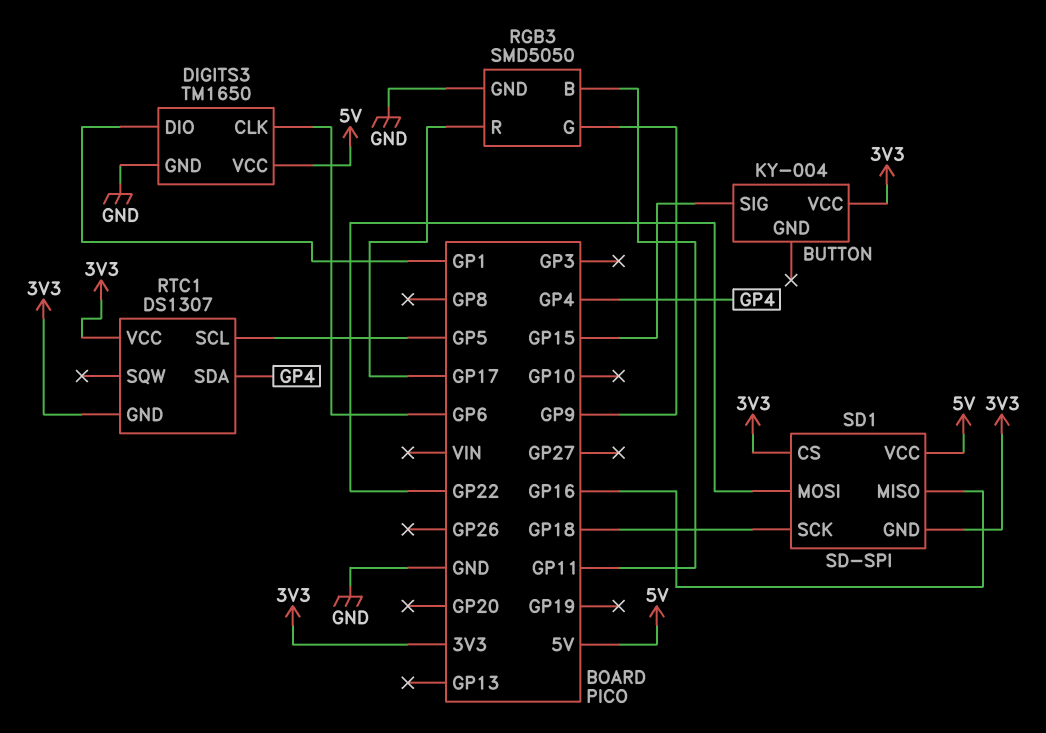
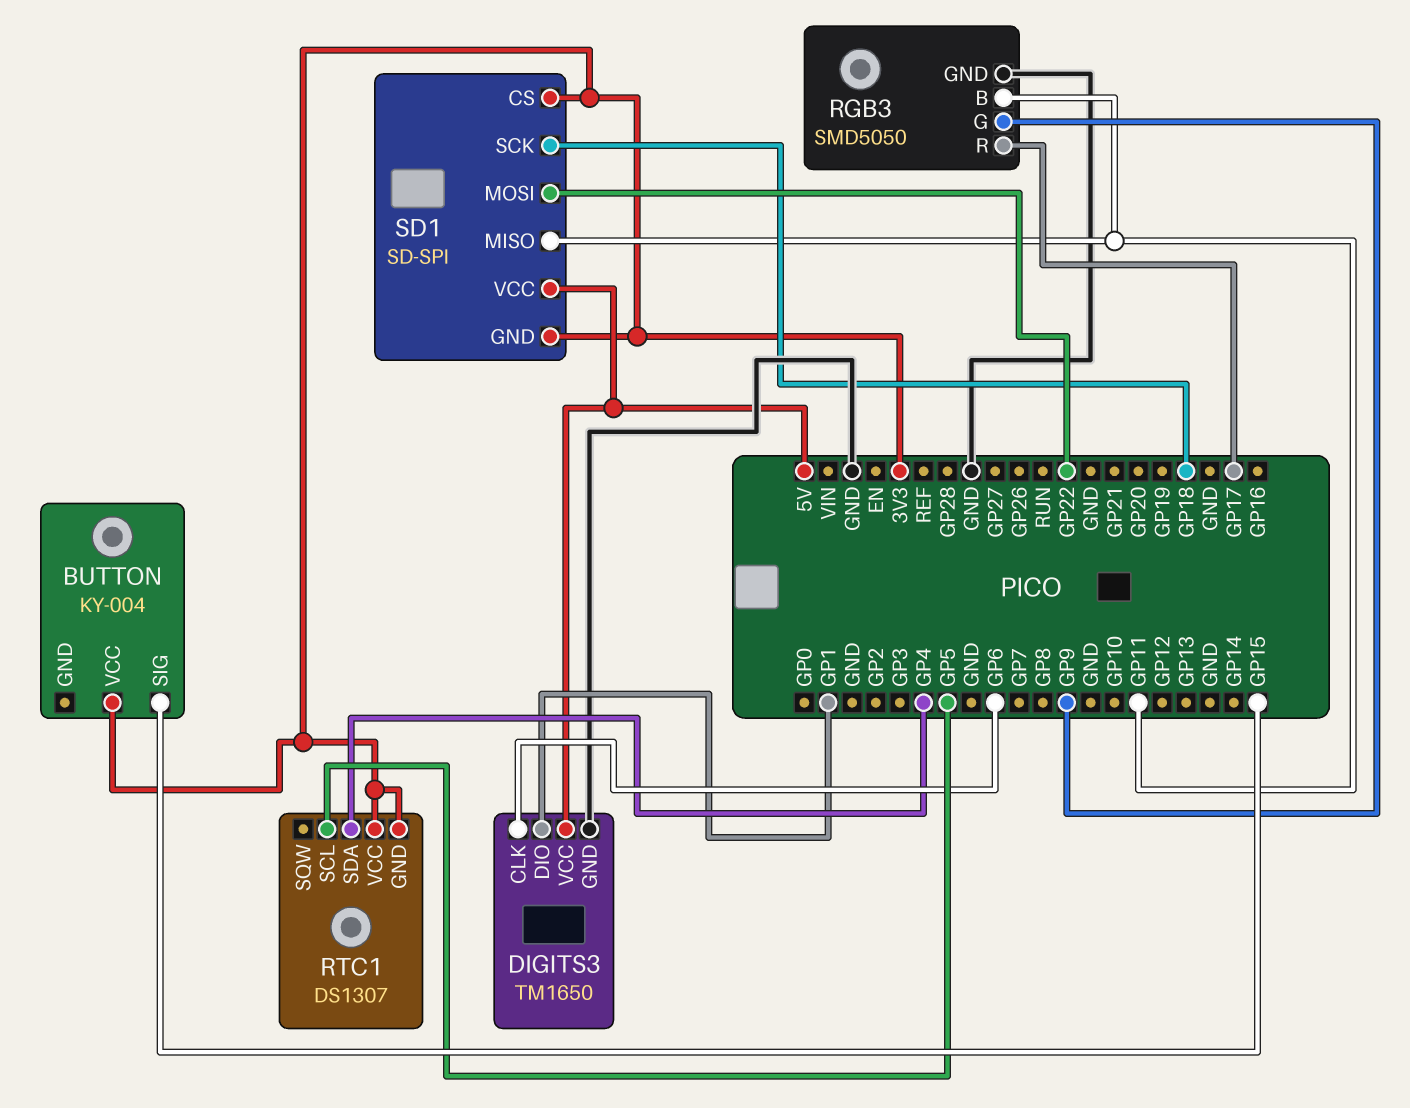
SD1 pin MISO: GP16 -> GP11

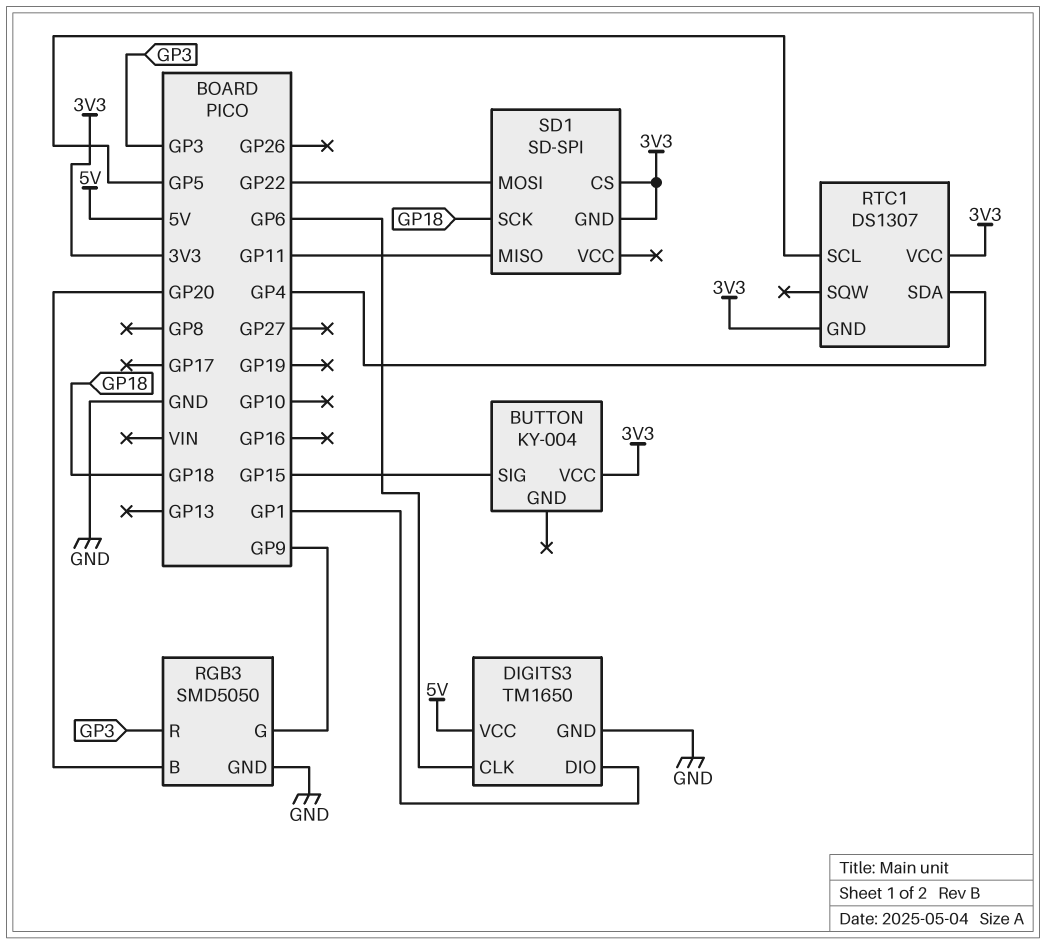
RGB3 pin B: GP11 -> GP20
RGB3 pin R: GP17 -> GP3
SD1 pin VCC: 5V -> none

